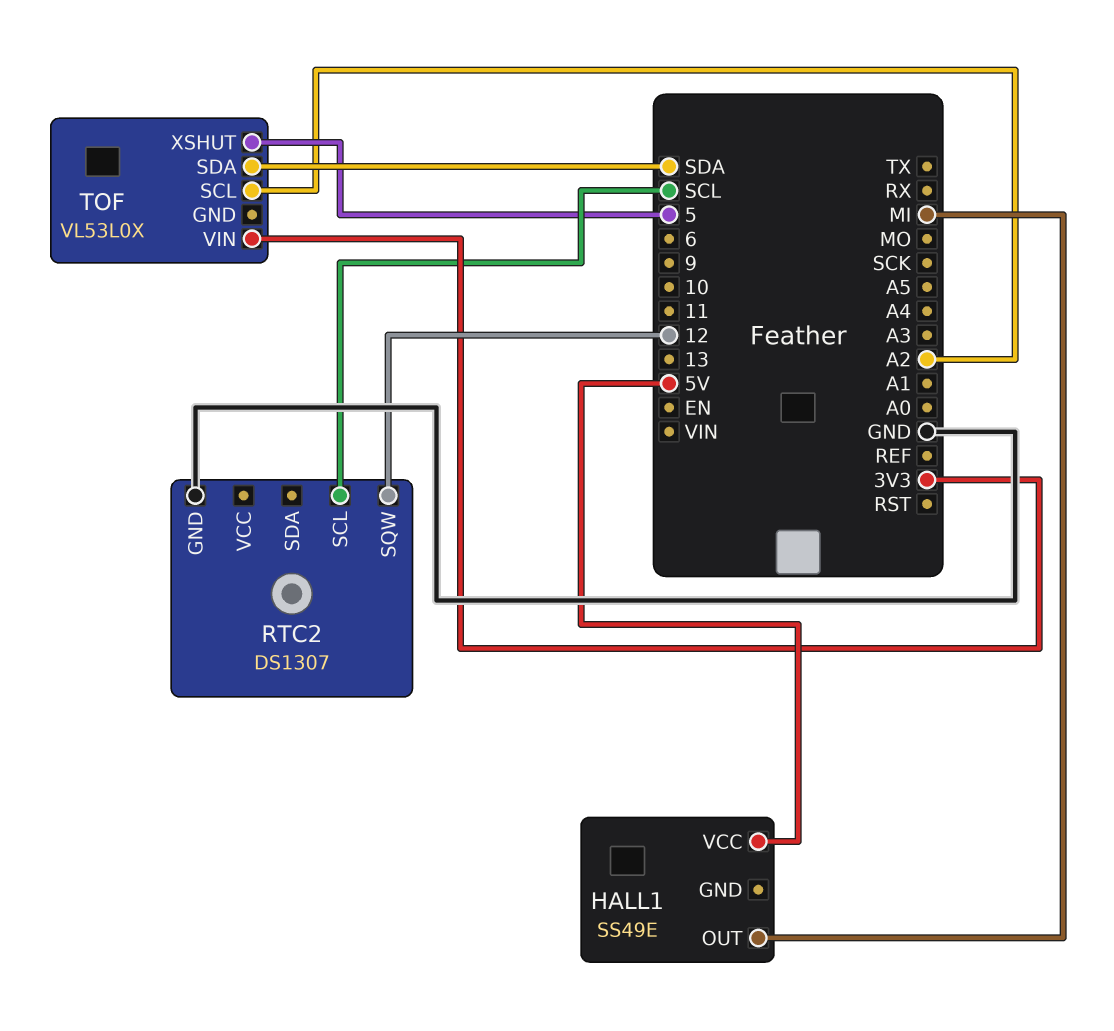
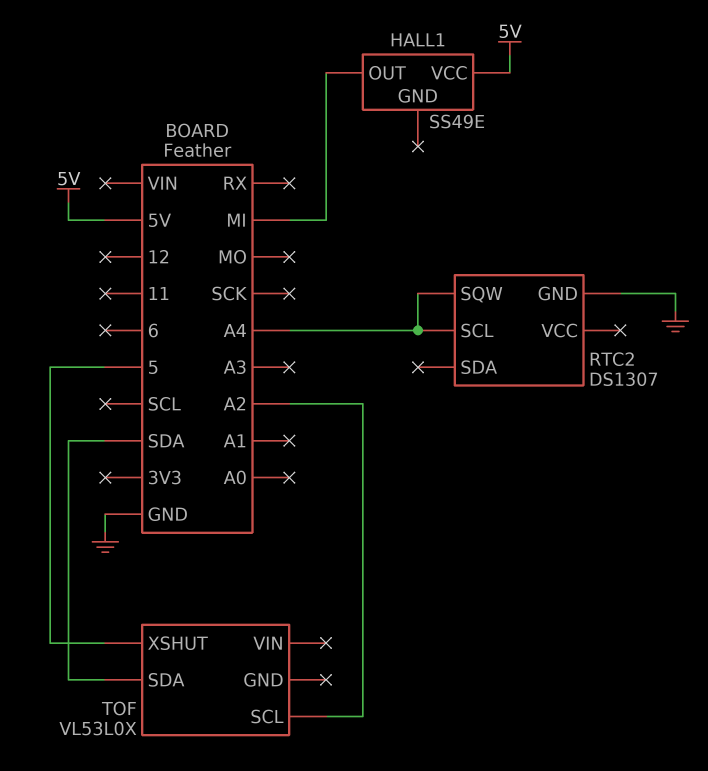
RTC2 pin SCL: SCL -> A4
RTC2 pin SQW: 12 -> A4
TOF pin VIN: 3V3 -> none

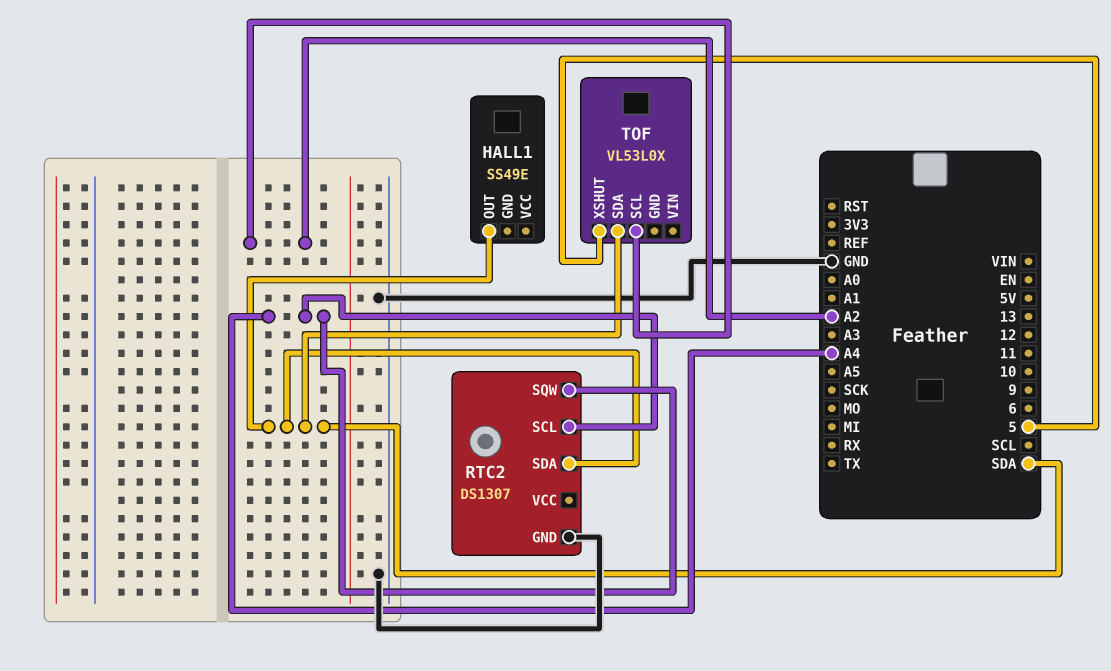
HALL1 pin OUT: MI -> SDA
HALL1 pin VCC: 5V -> none
RTC2 pin SDA: none -> SDA

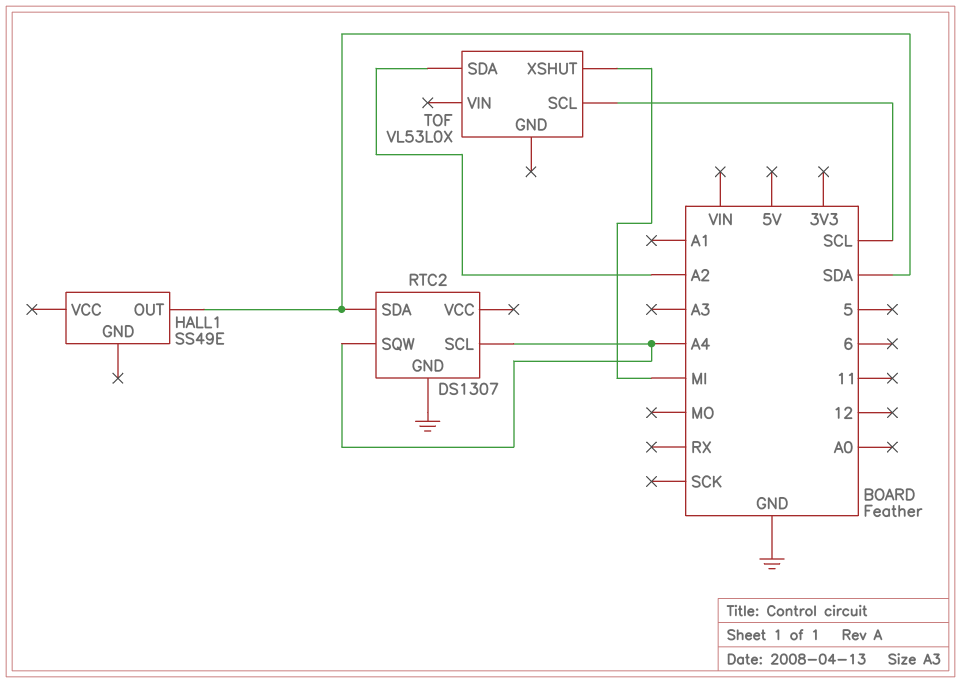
TOF pin SCL: A2 -> SCL
TOF pin SDA: SDA -> A2
TOF pin XSHUT: 5 -> MI

